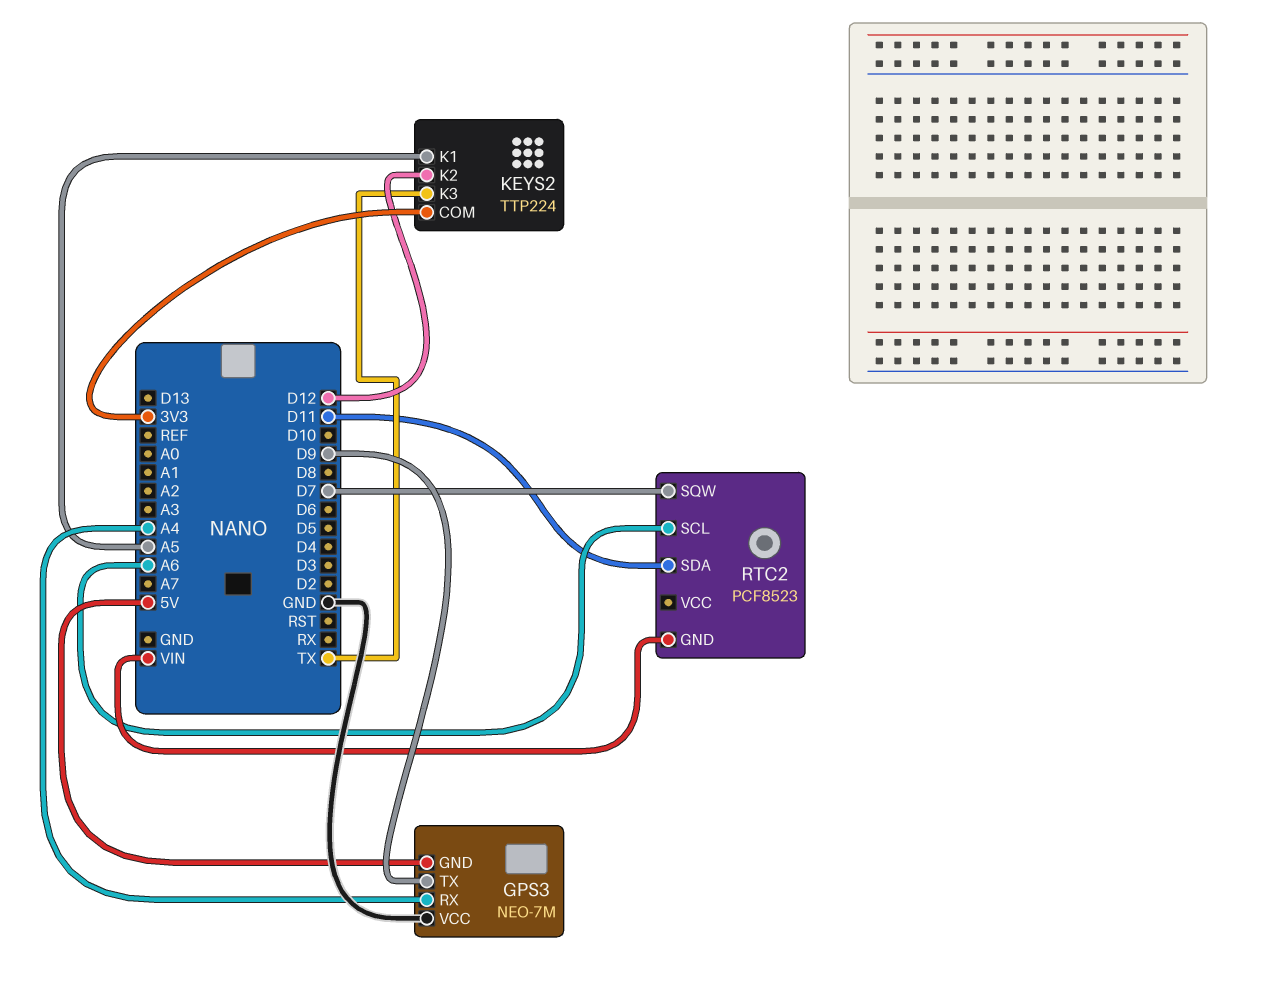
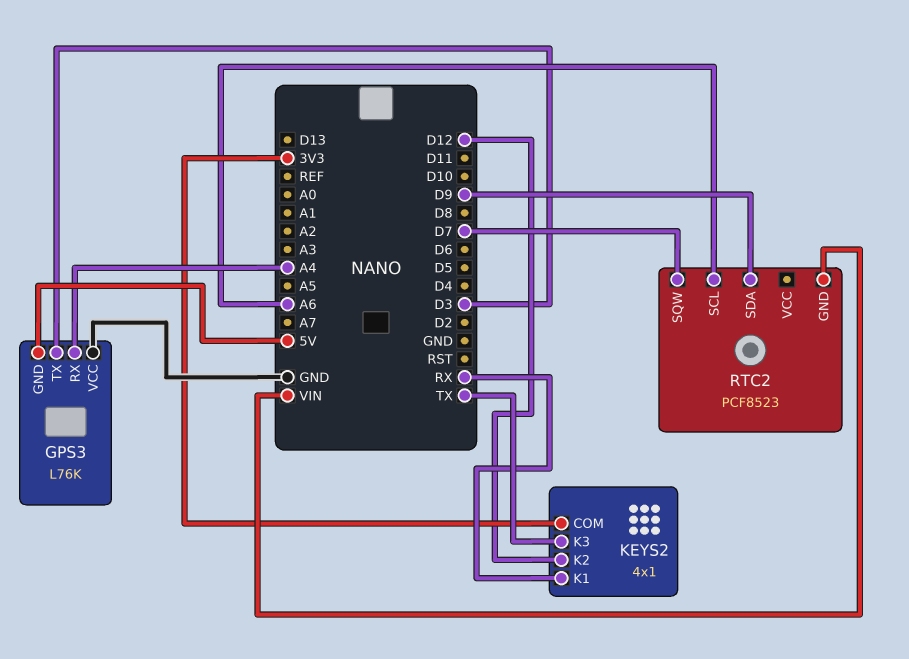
GPS3: NEO-7M -> L76K
GPS3 pin TX: D9 -> D3
KEYS2: TTP224 -> 4x1
KEYS2 pin K1: A5 -> RX
RTC2 pin SDA: D11 -> D9

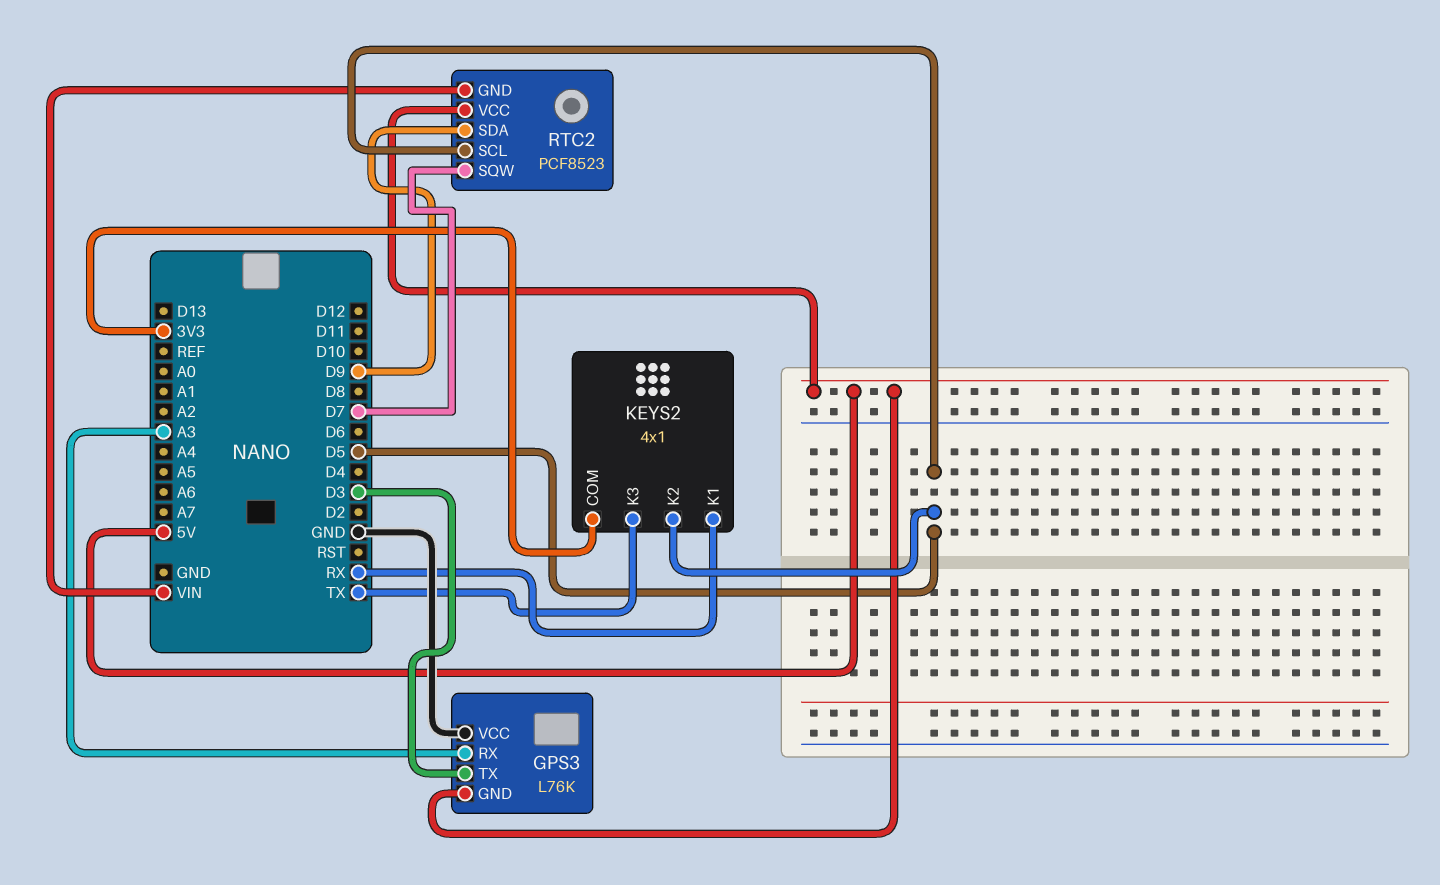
GPS3 pin RX: A4 -> A3
KEYS2 pin K2: D12 -> D5
RTC2 pin SCL: A6 -> D5
RTC2 pin VCC: none -> 5V

